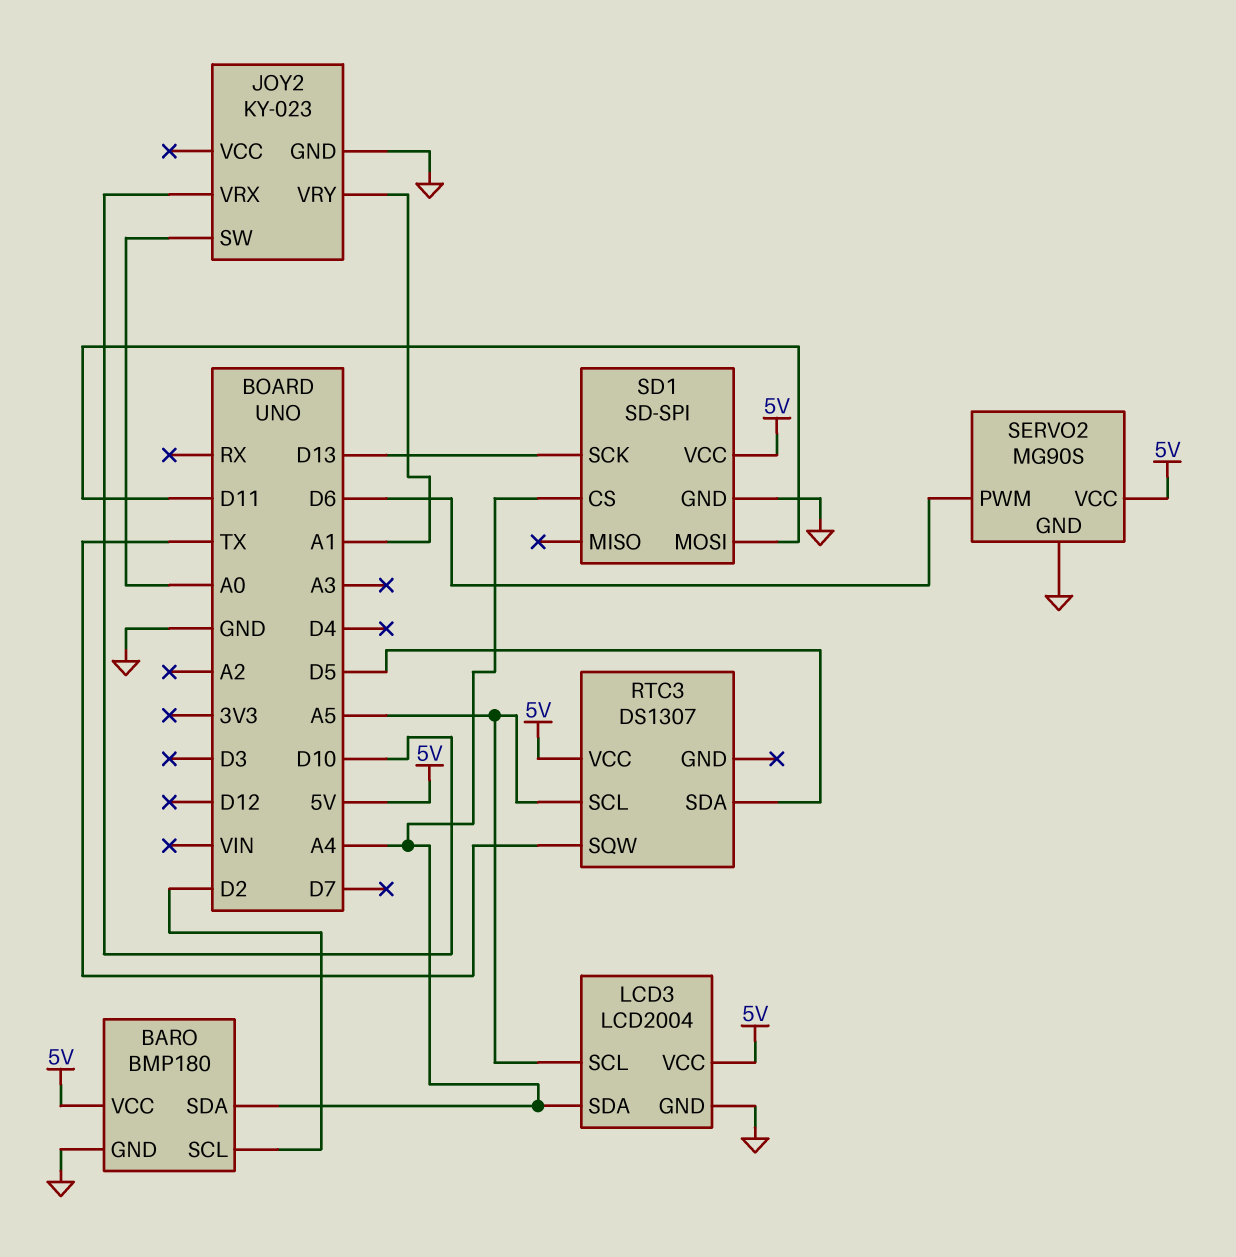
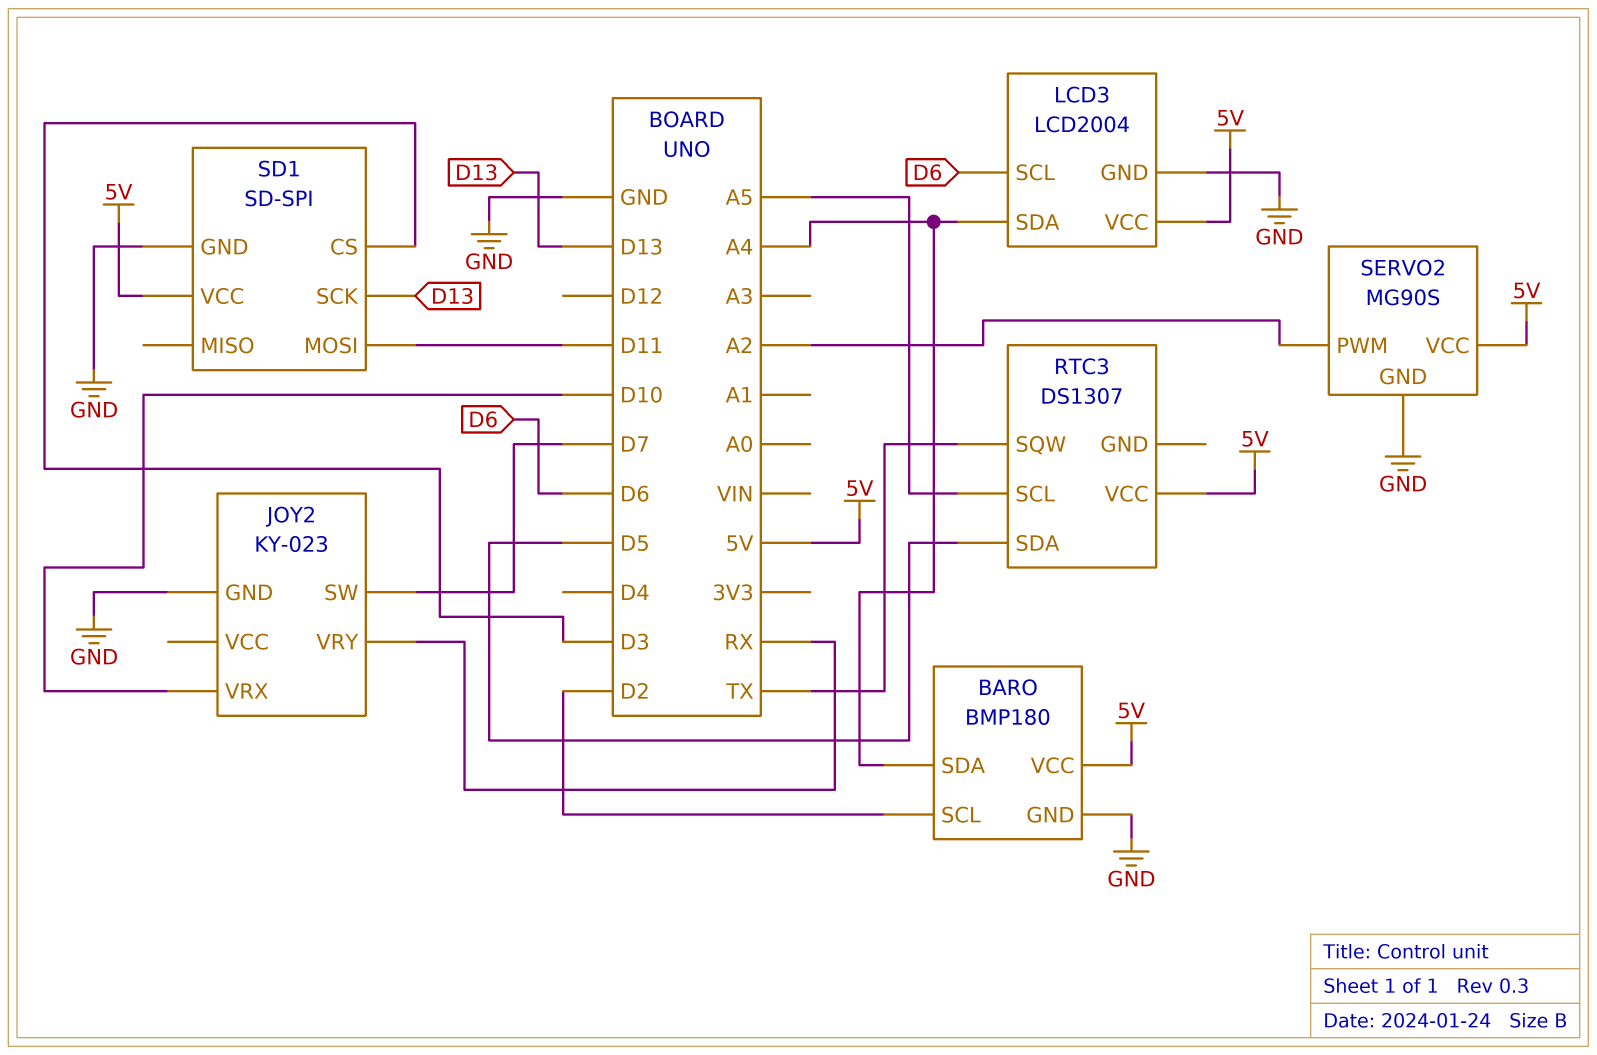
JOY2 pin SW: A0 -> D7
JOY2 pin VRY: A1 -> RX
LCD3 pin SCL: A5 -> D6
SD1 pin CS: A4 -> D3
SERVO2 pin PWM: D6 -> A2

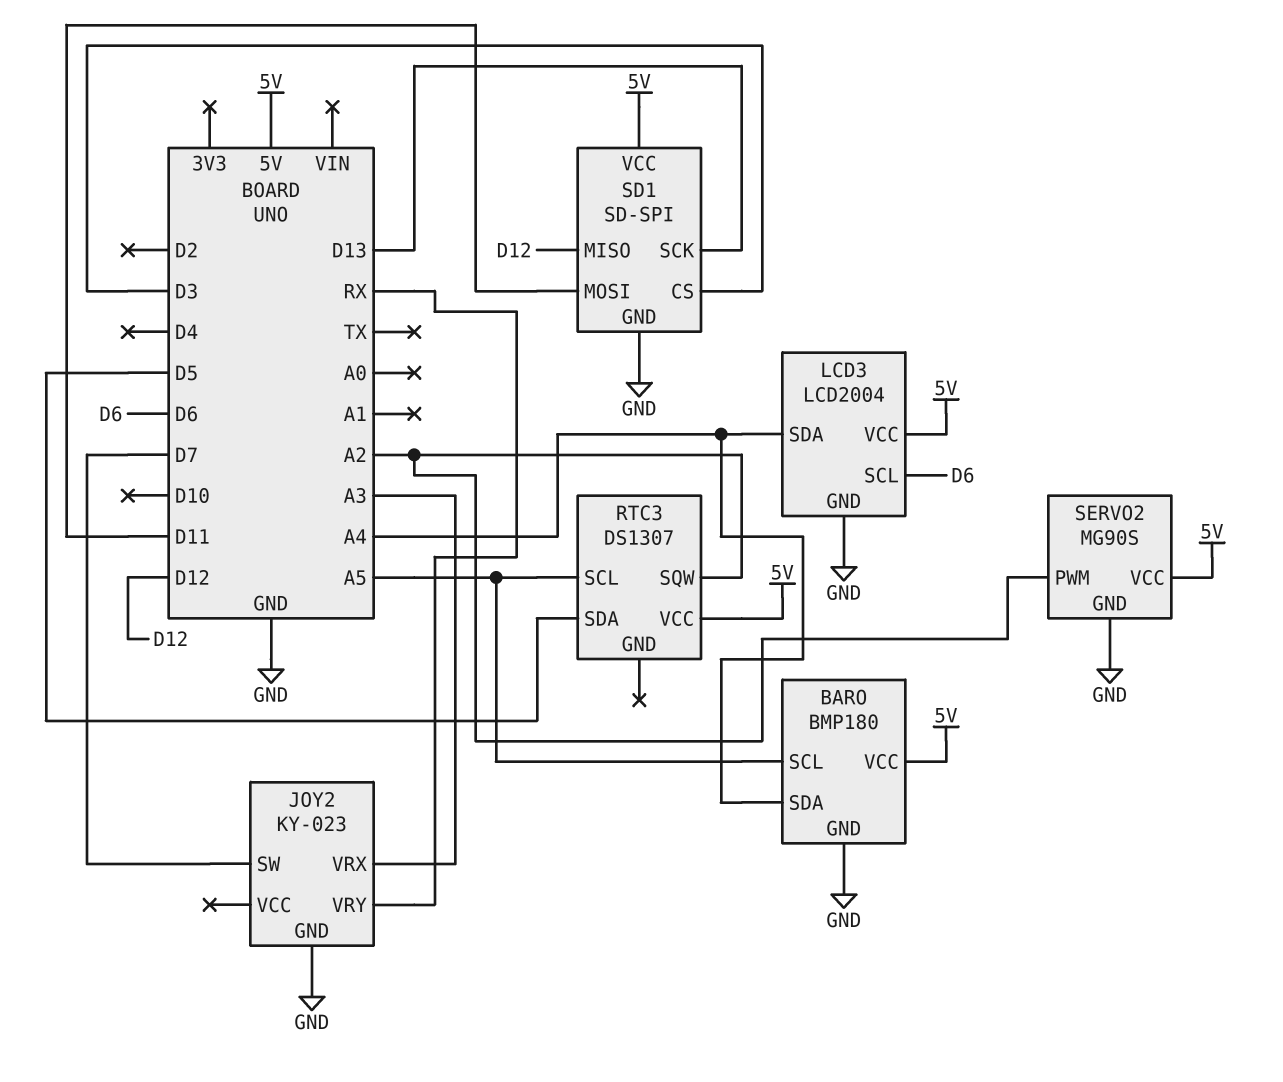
BARO pin SCL: D2 -> A5
JOY2 pin VRX: D10 -> A3
RTC3 pin SQW: TX -> A2
SD1 pin MISO: none -> D12

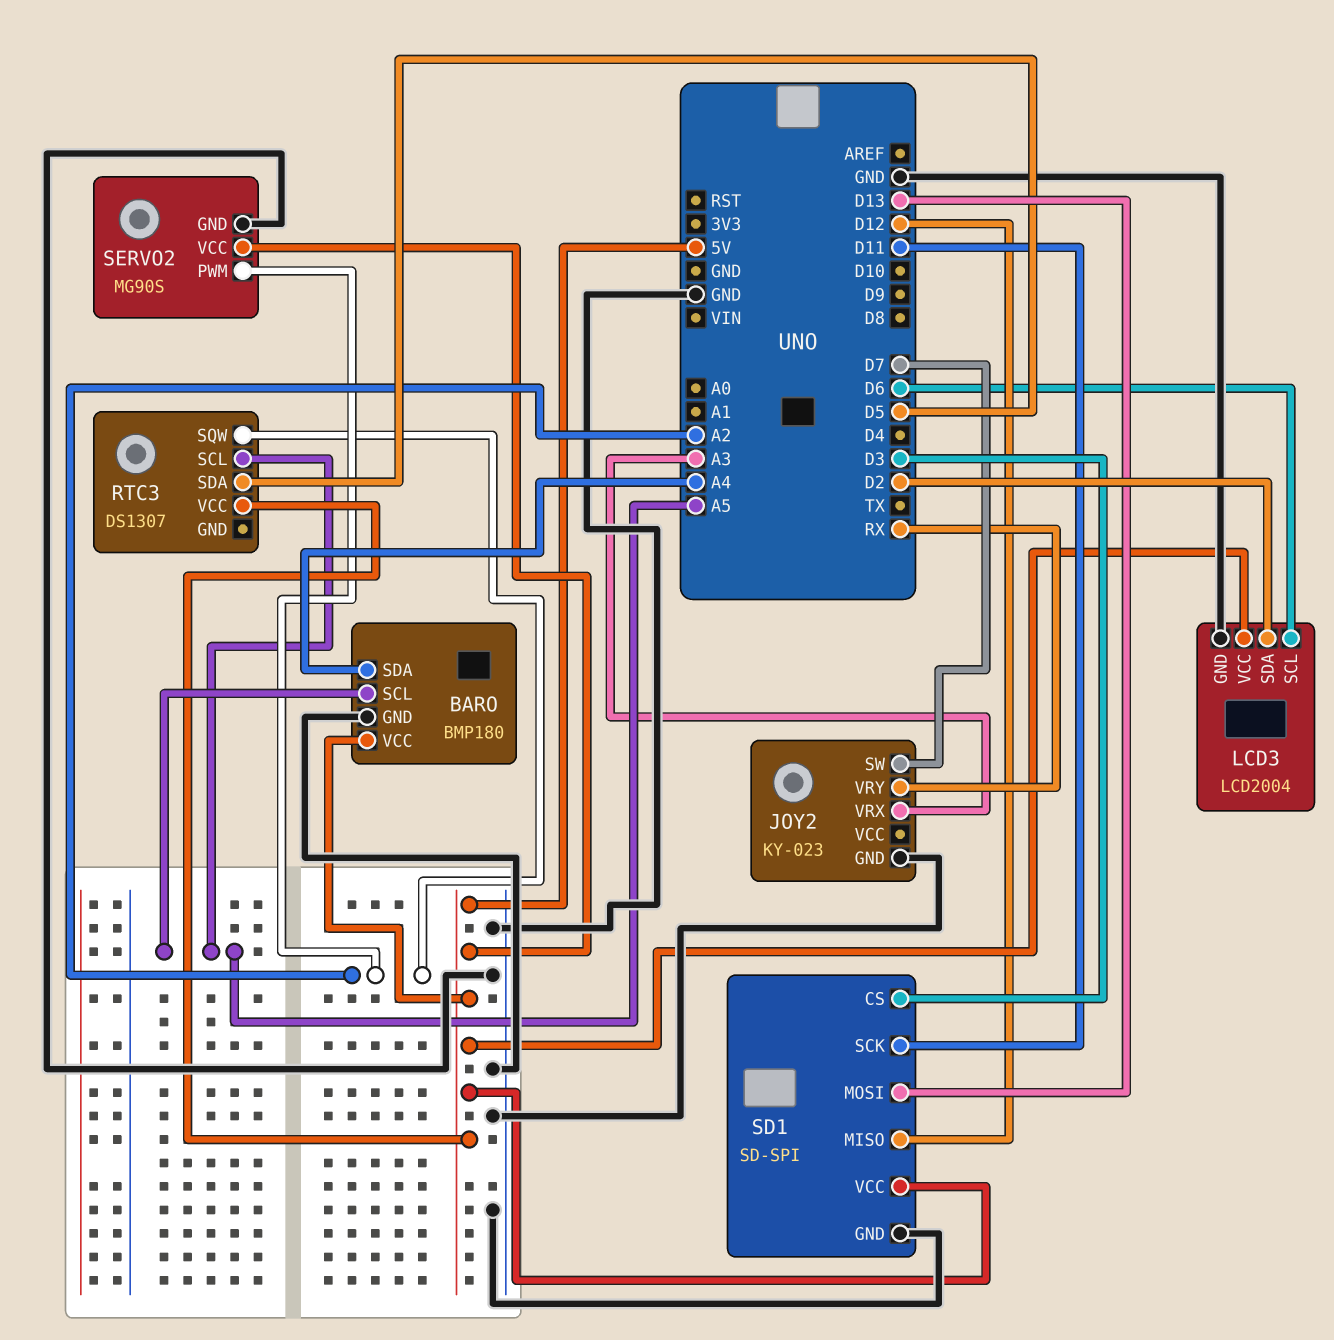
LCD3 pin SDA: A4 -> D2
SD1 pin MOSI: D11 -> D13
SD1 pin SCK: D13 -> D11

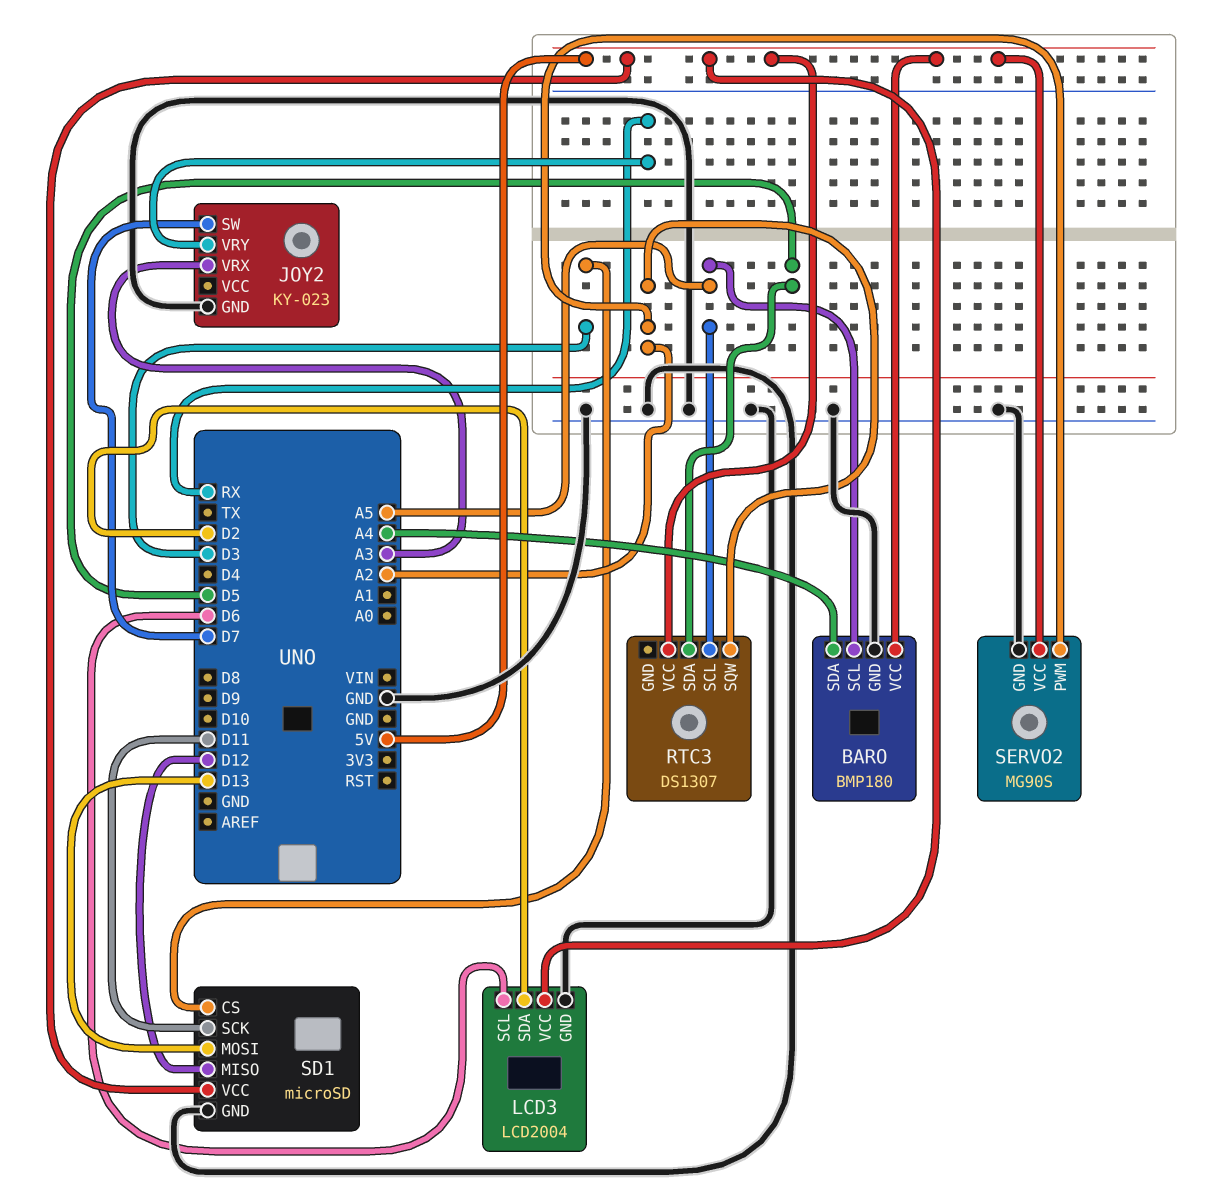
SD1: SD-SPI -> microSD

